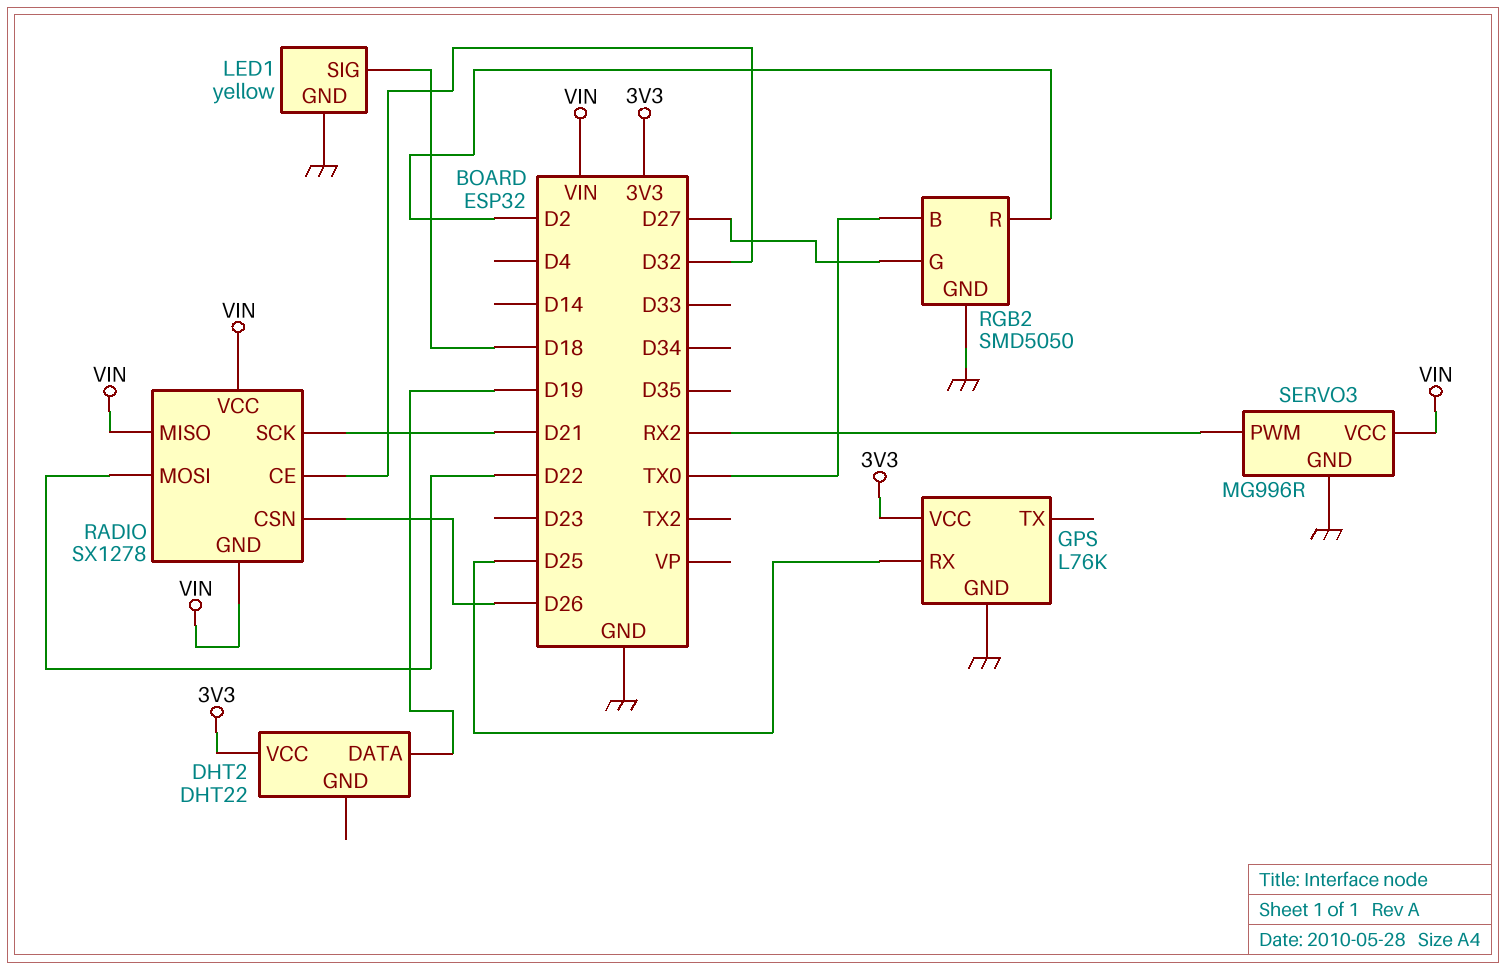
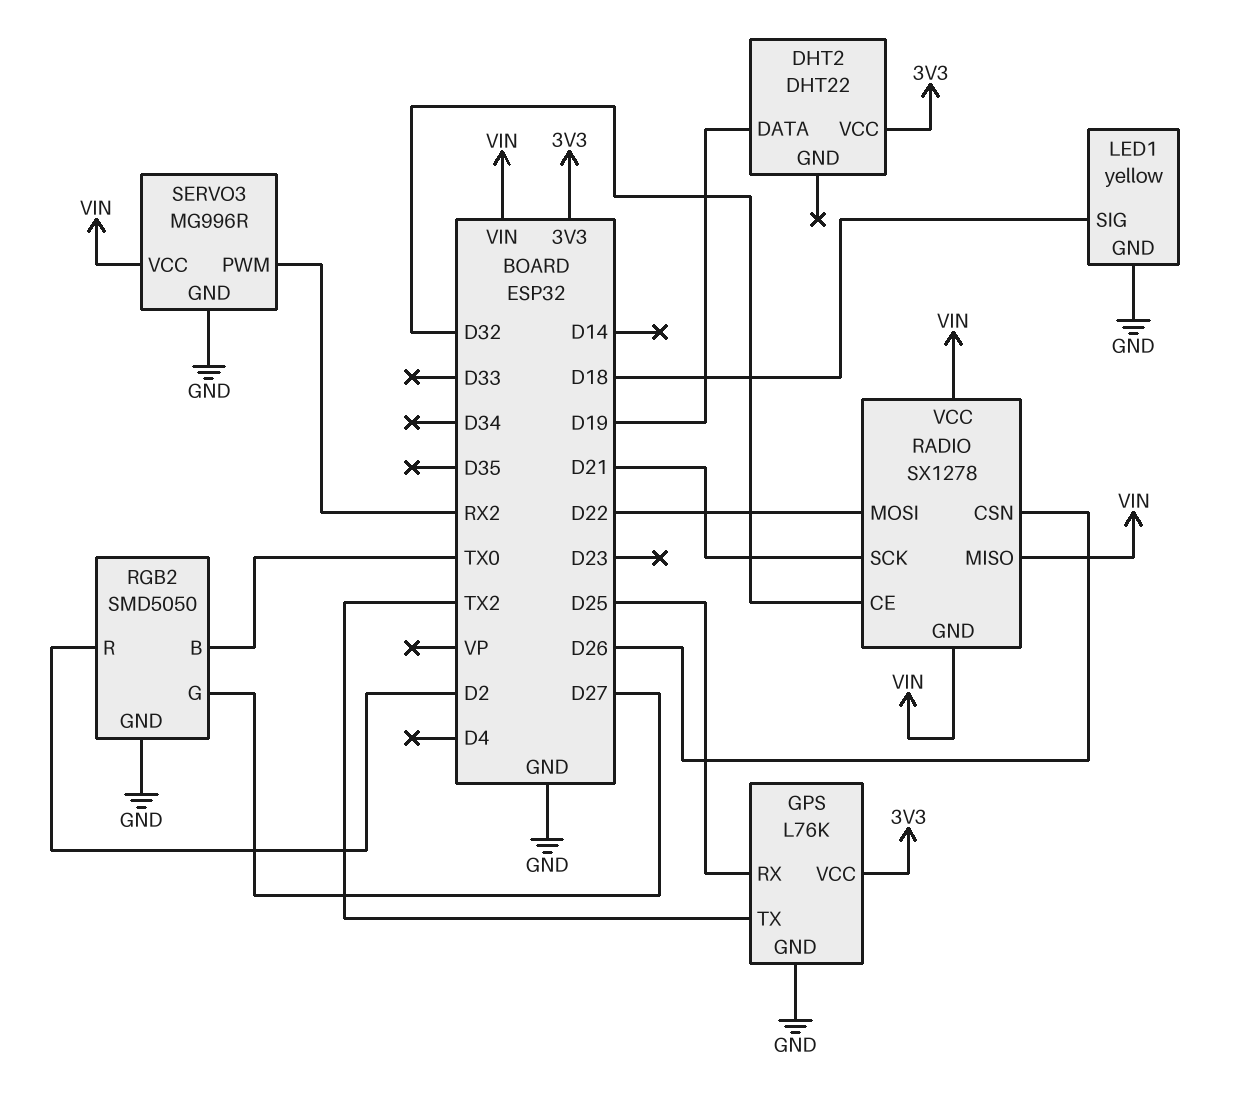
GPS pin TX: none -> TX2

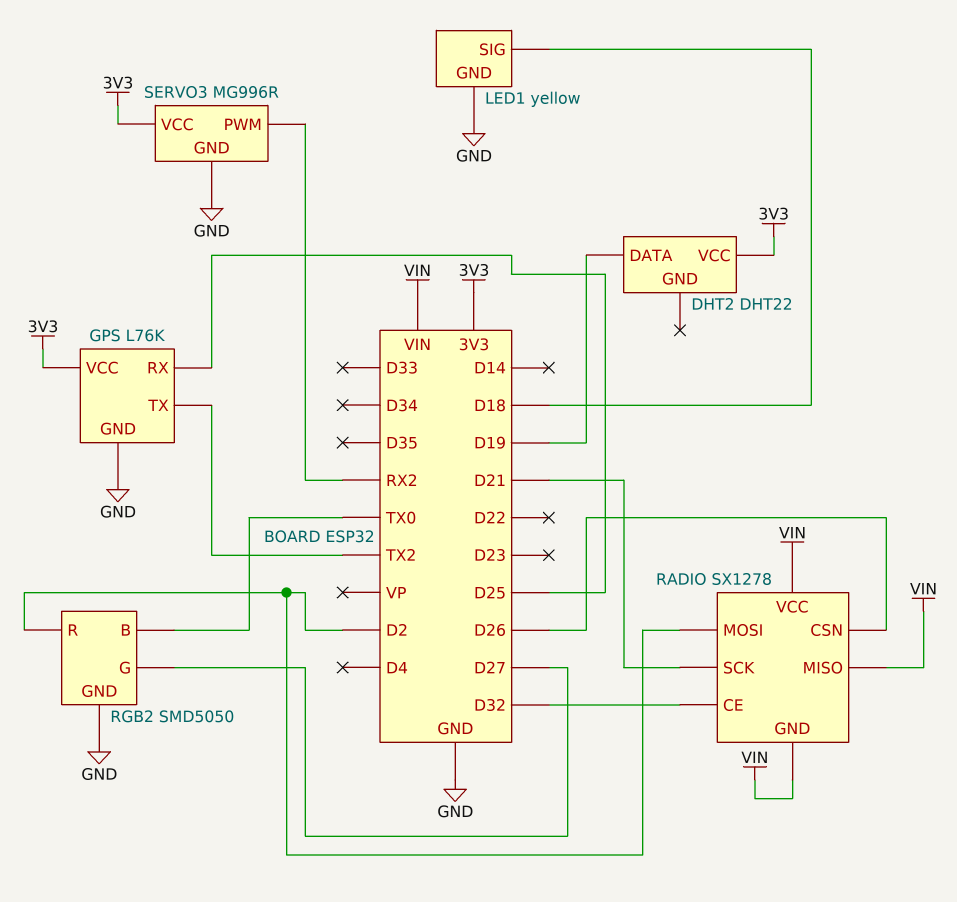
RADIO pin MOSI: D22 -> D2
SERVO3 pin VCC: VIN -> 3V3

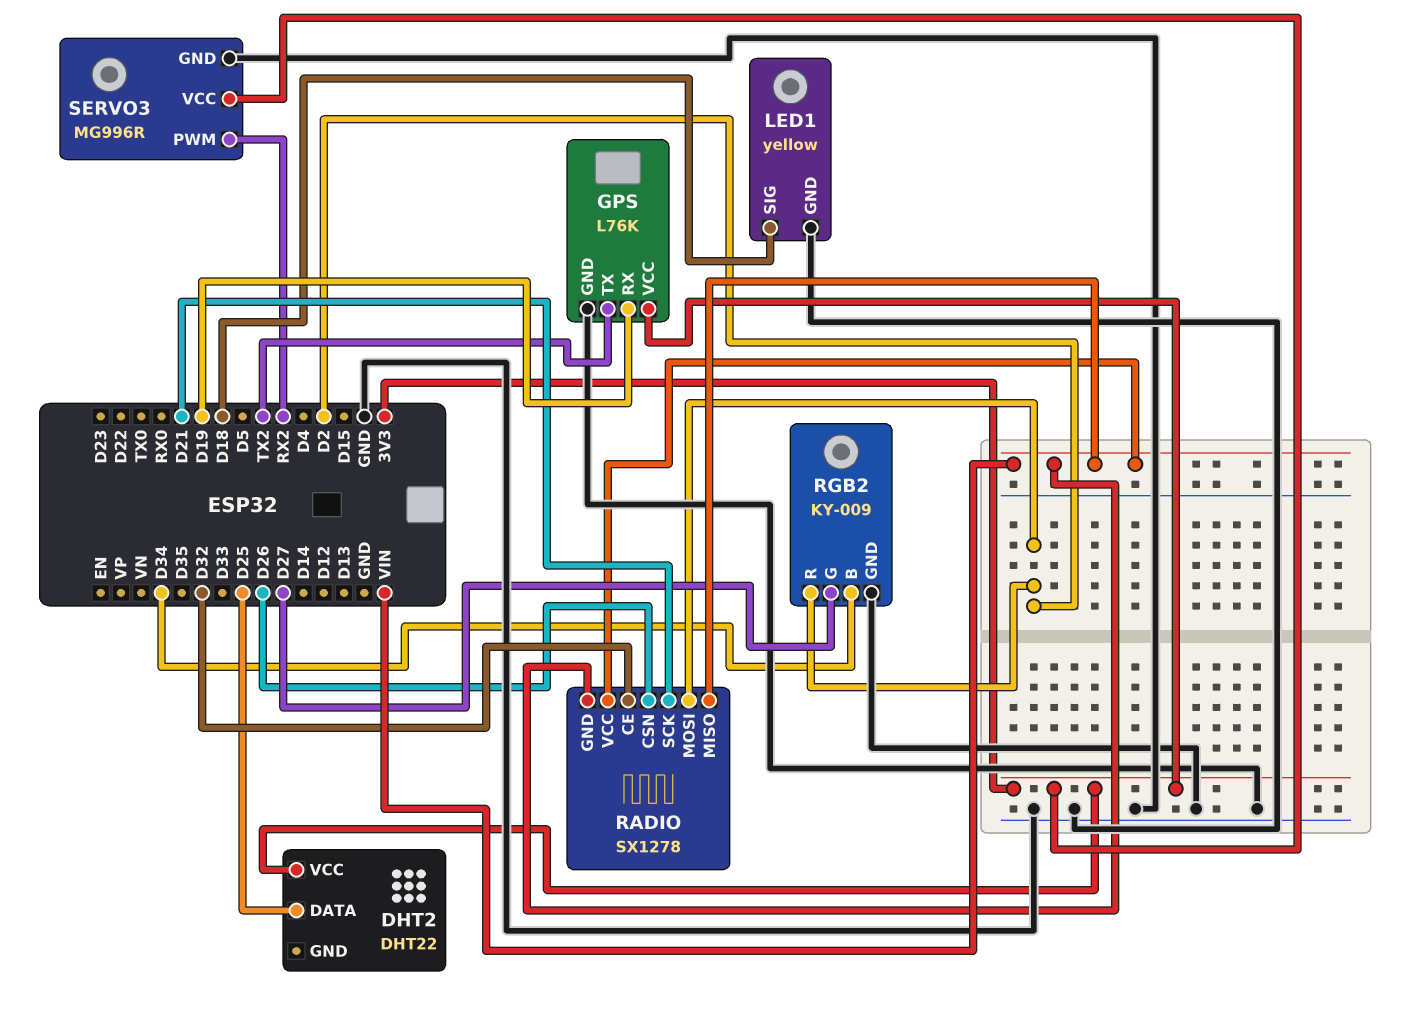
DHT2 pin DATA: D19 -> D25
GPS pin RX: D25 -> D19
RGB2: SMD5050 -> KY-009
RGB2 pin B: TX0 -> D34

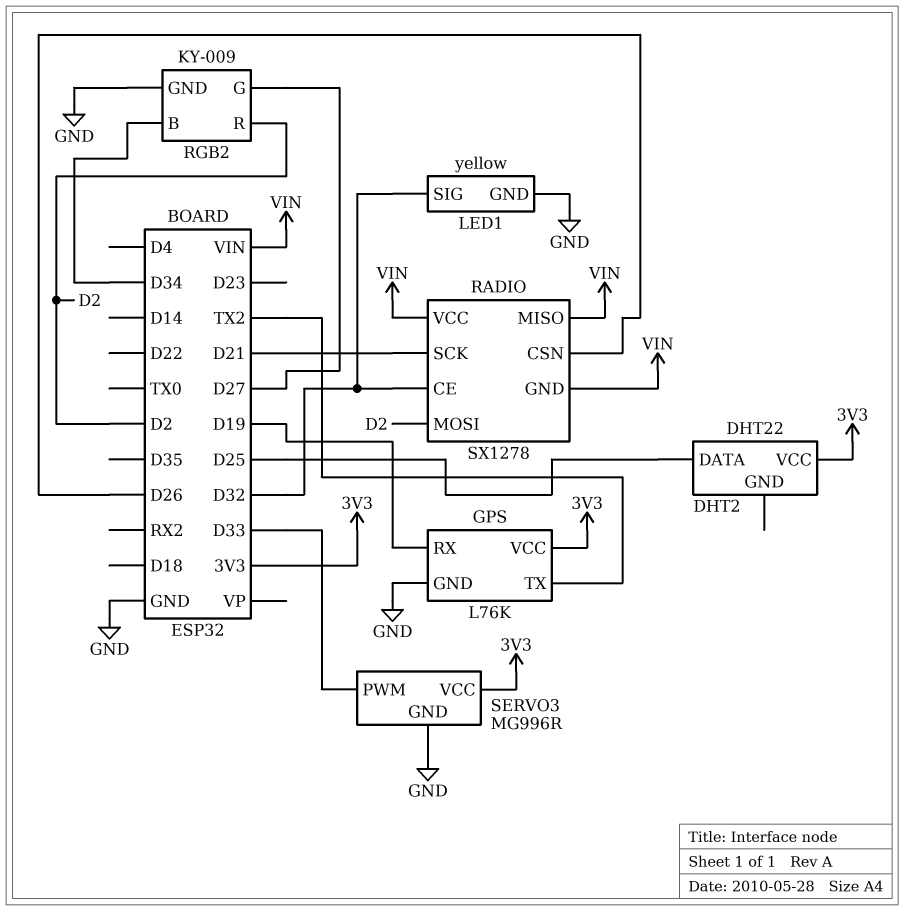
LED1 pin SIG: D18 -> D32
SERVO3 pin PWM: RX2 -> D33

